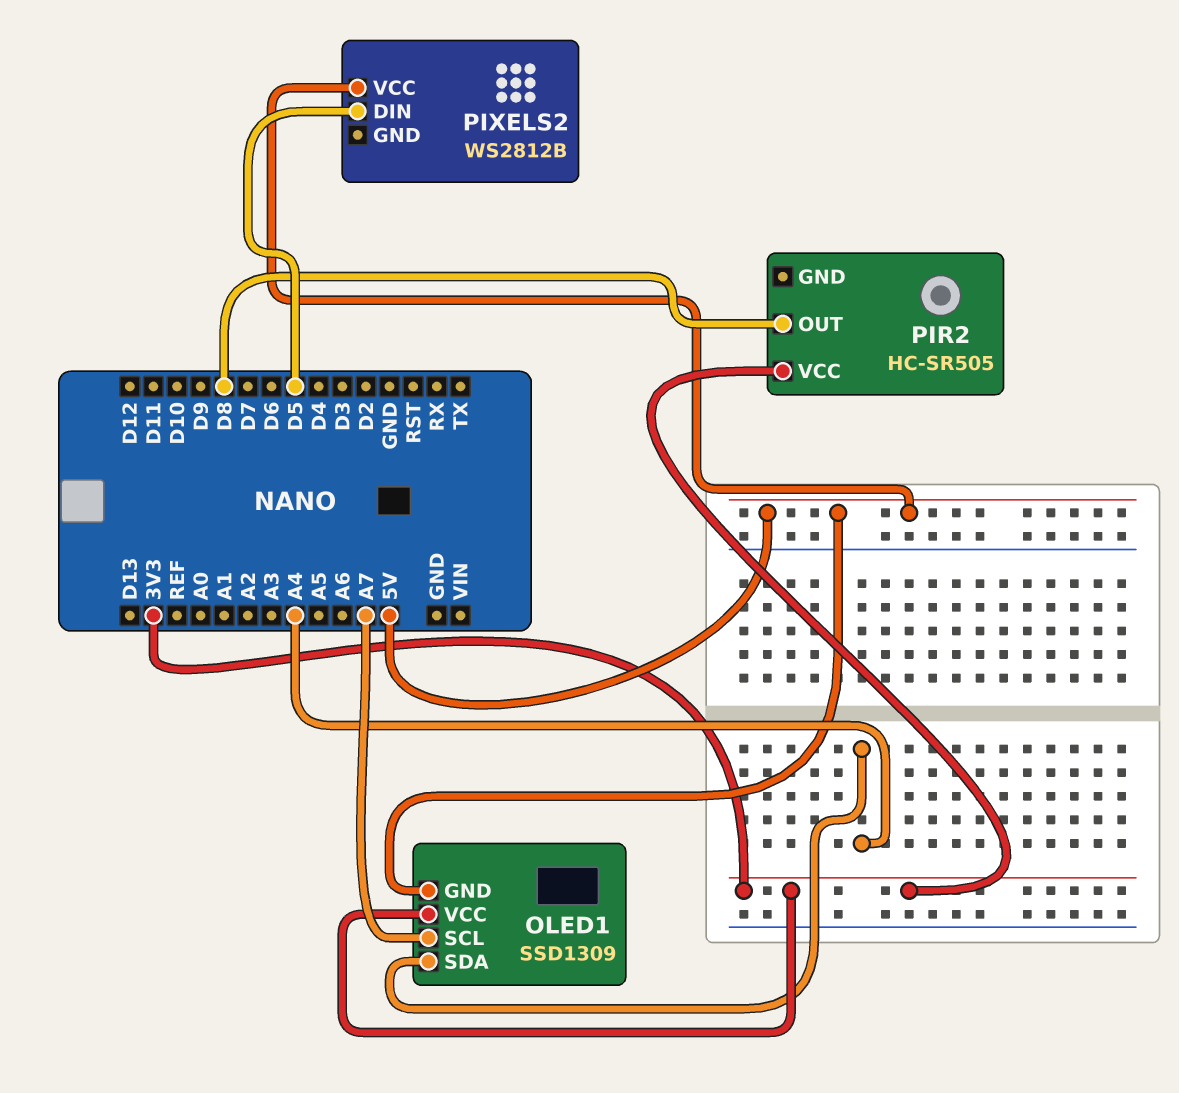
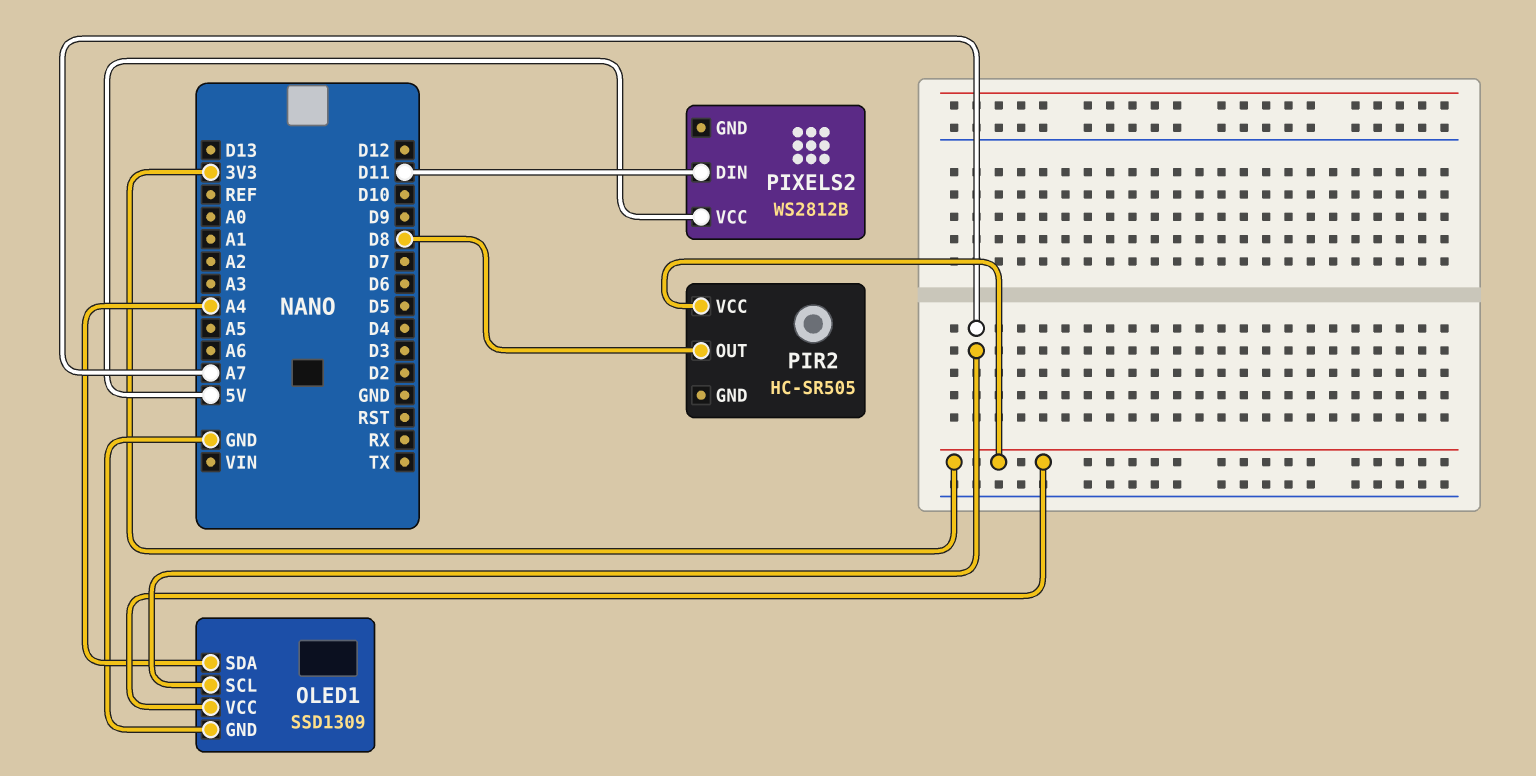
OLED1 pin GND: 5V -> GND
PIXELS2 pin DIN: D5 -> D11

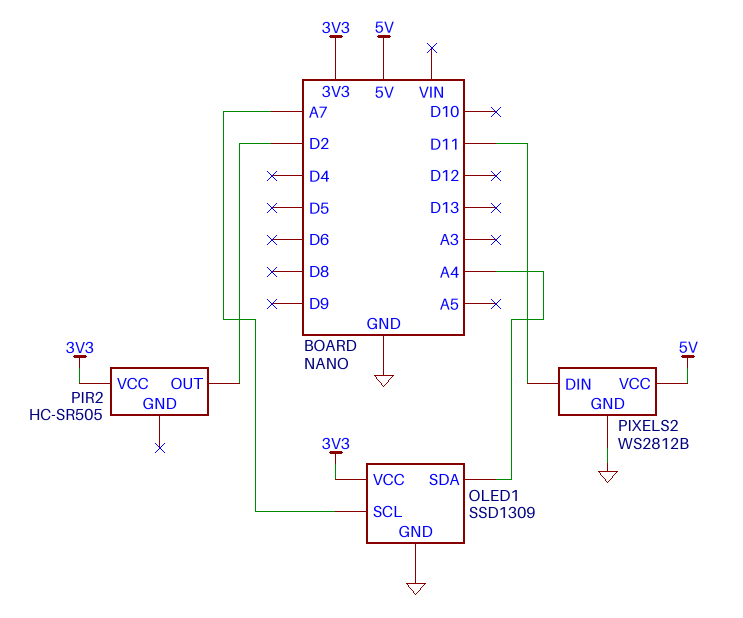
PIR2 pin OUT: D8 -> D2
PIXELS2 pin GND: none -> GND

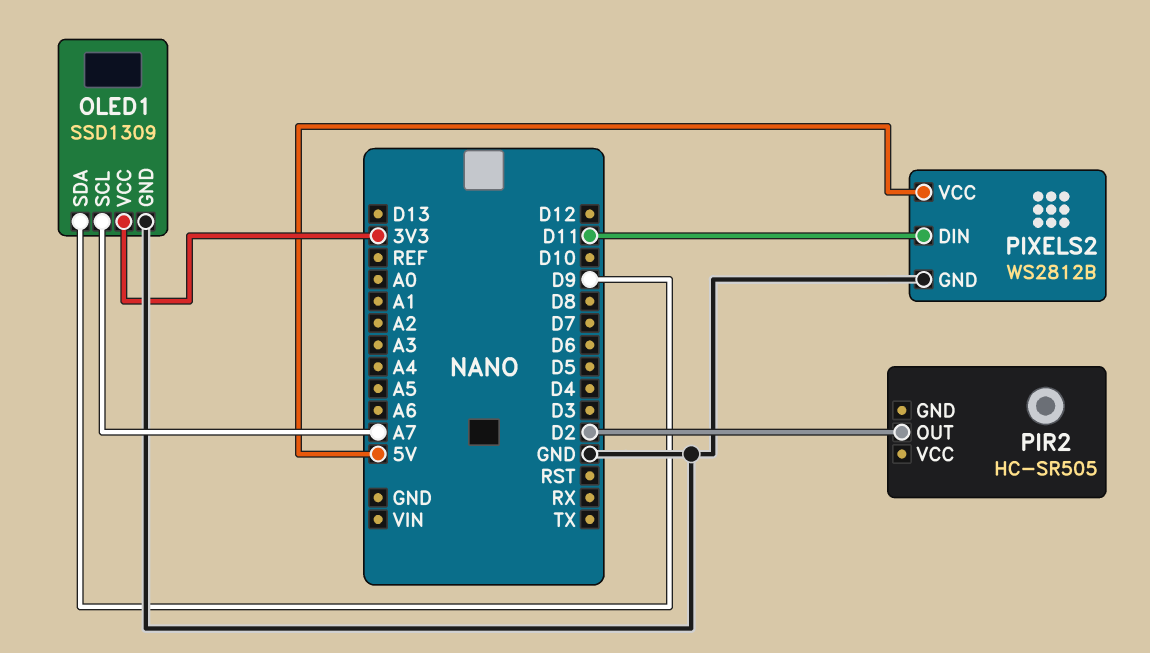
OLED1 pin SDA: A4 -> D9
PIR2 pin VCC: 3V3 -> none

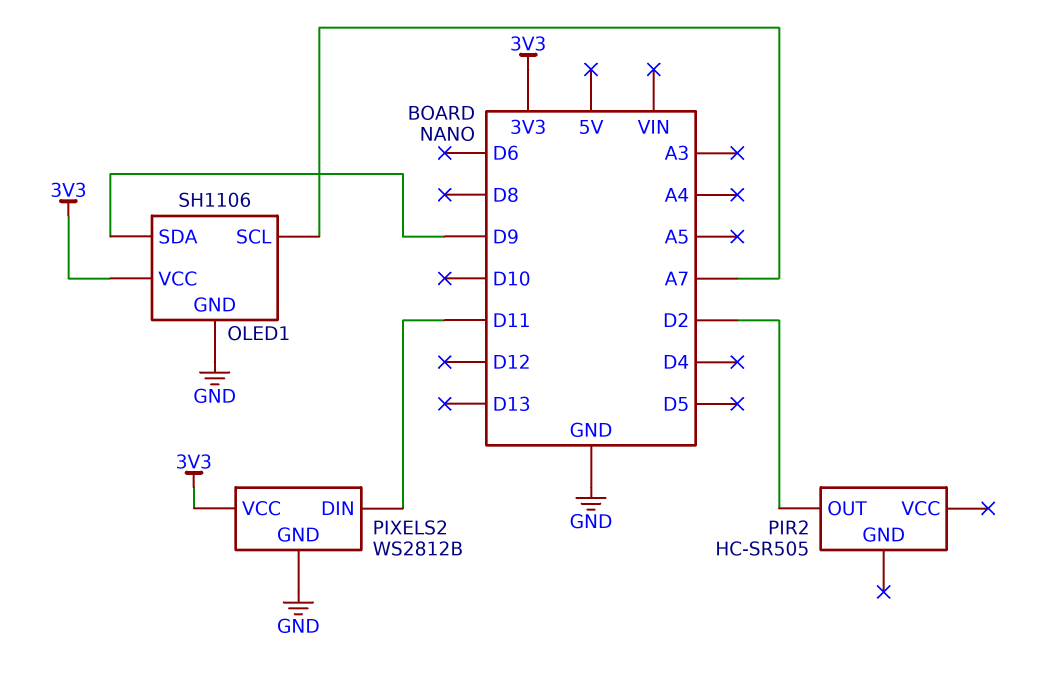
OLED1: SSD1309 -> SH1106
PIXELS2 pin VCC: 5V -> 3V3

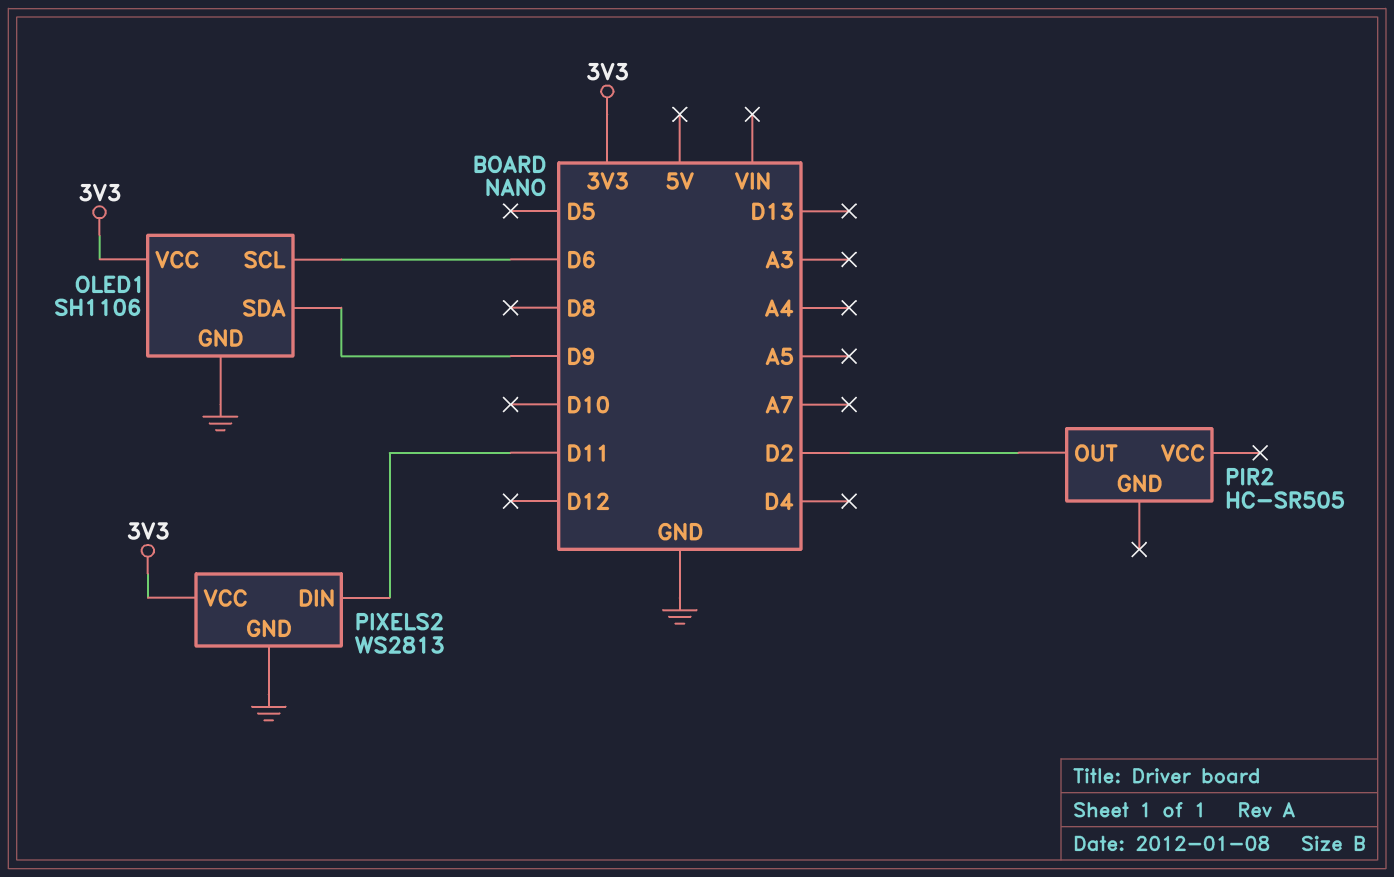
OLED1 pin SCL: A7 -> D6
PIXELS2: WS2812B -> WS2813

